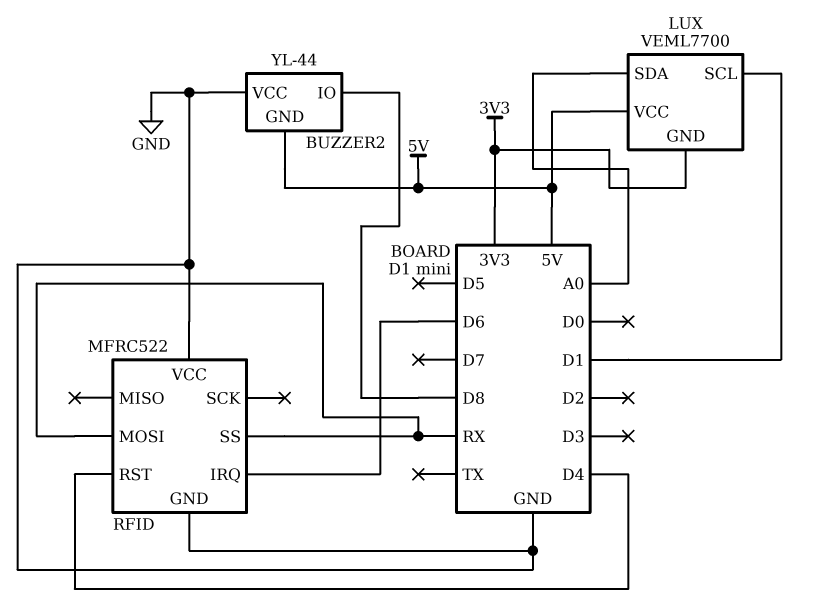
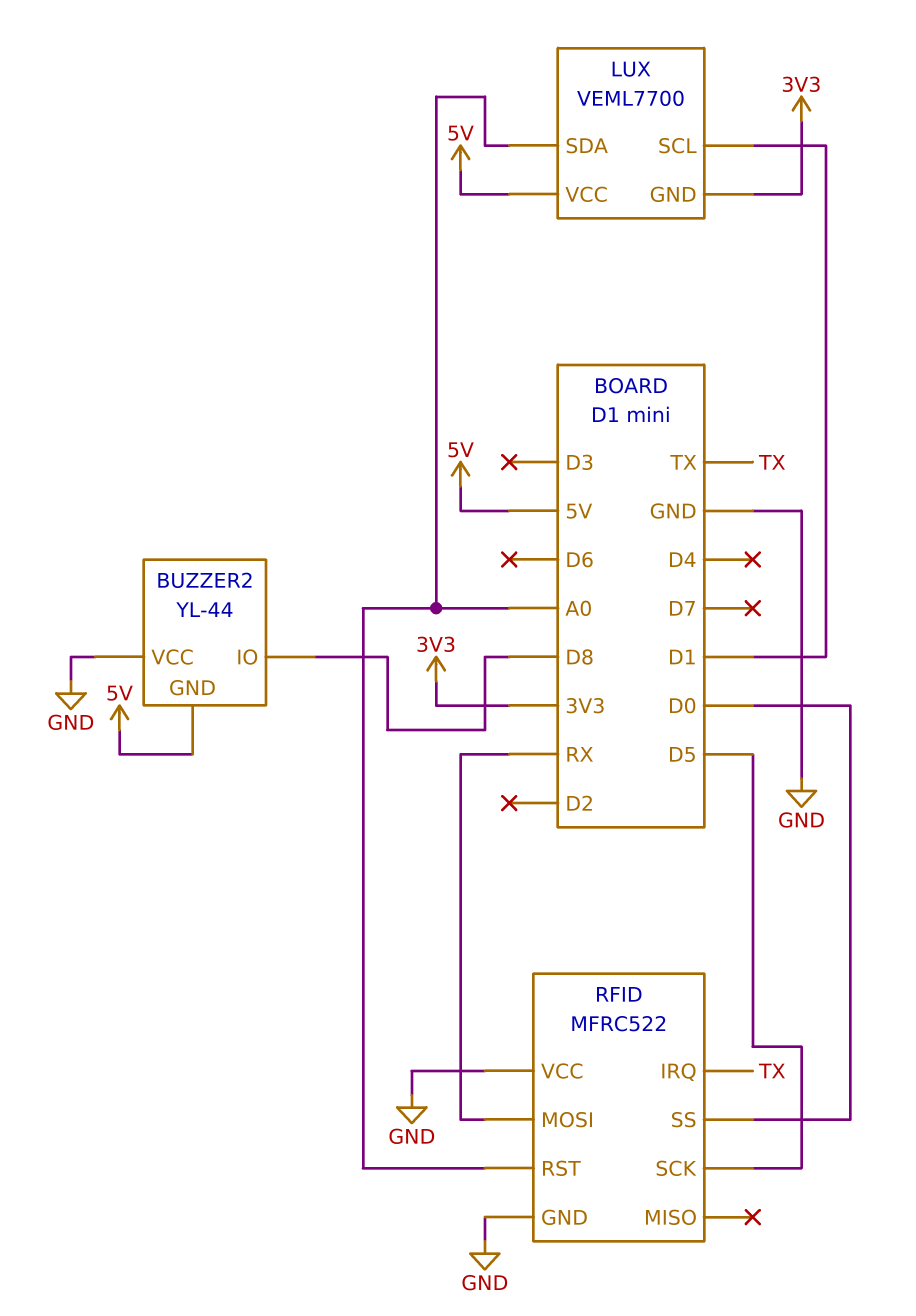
RFID pin IRQ: D6 -> TX
RFID pin RST: D4 -> A0
RFID pin SCK: none -> D5
RFID pin SS: RX -> D0

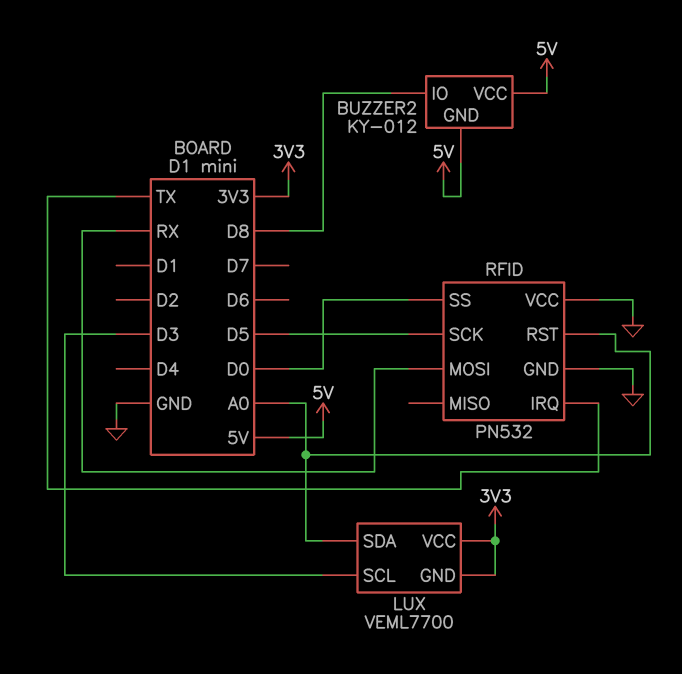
BUZZER2: YL-44 -> KY-012
BUZZER2 pin VCC: GND -> 5V
LUX pin SCL: D1 -> D3
LUX pin VCC: 5V -> 3V3
RFID: MFRC522 -> PN532

